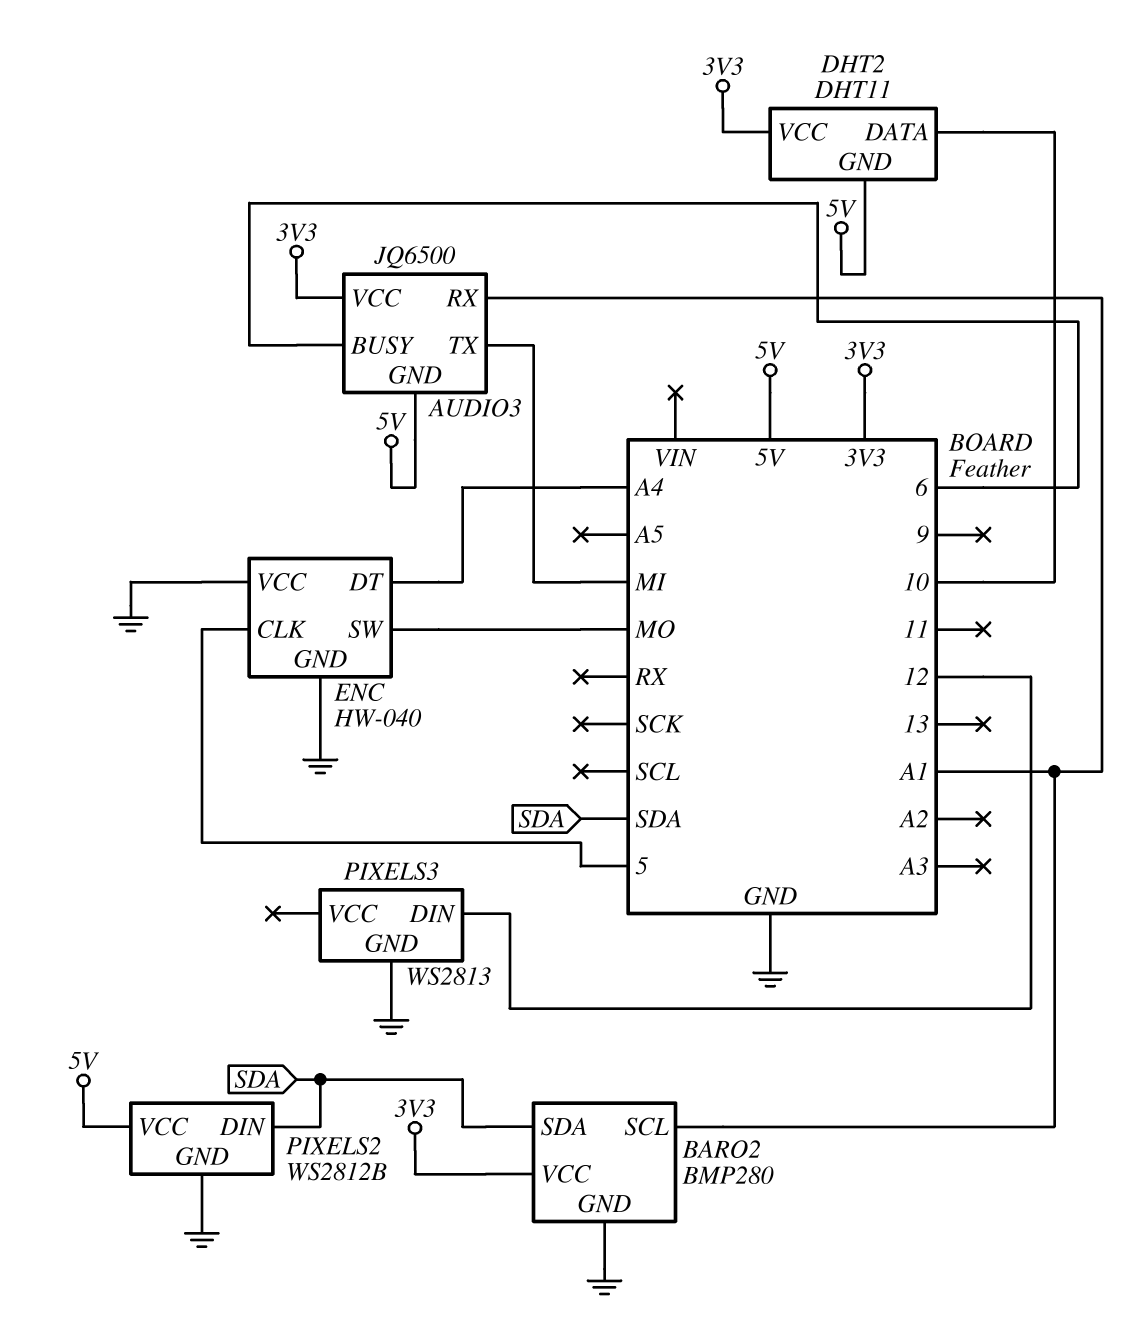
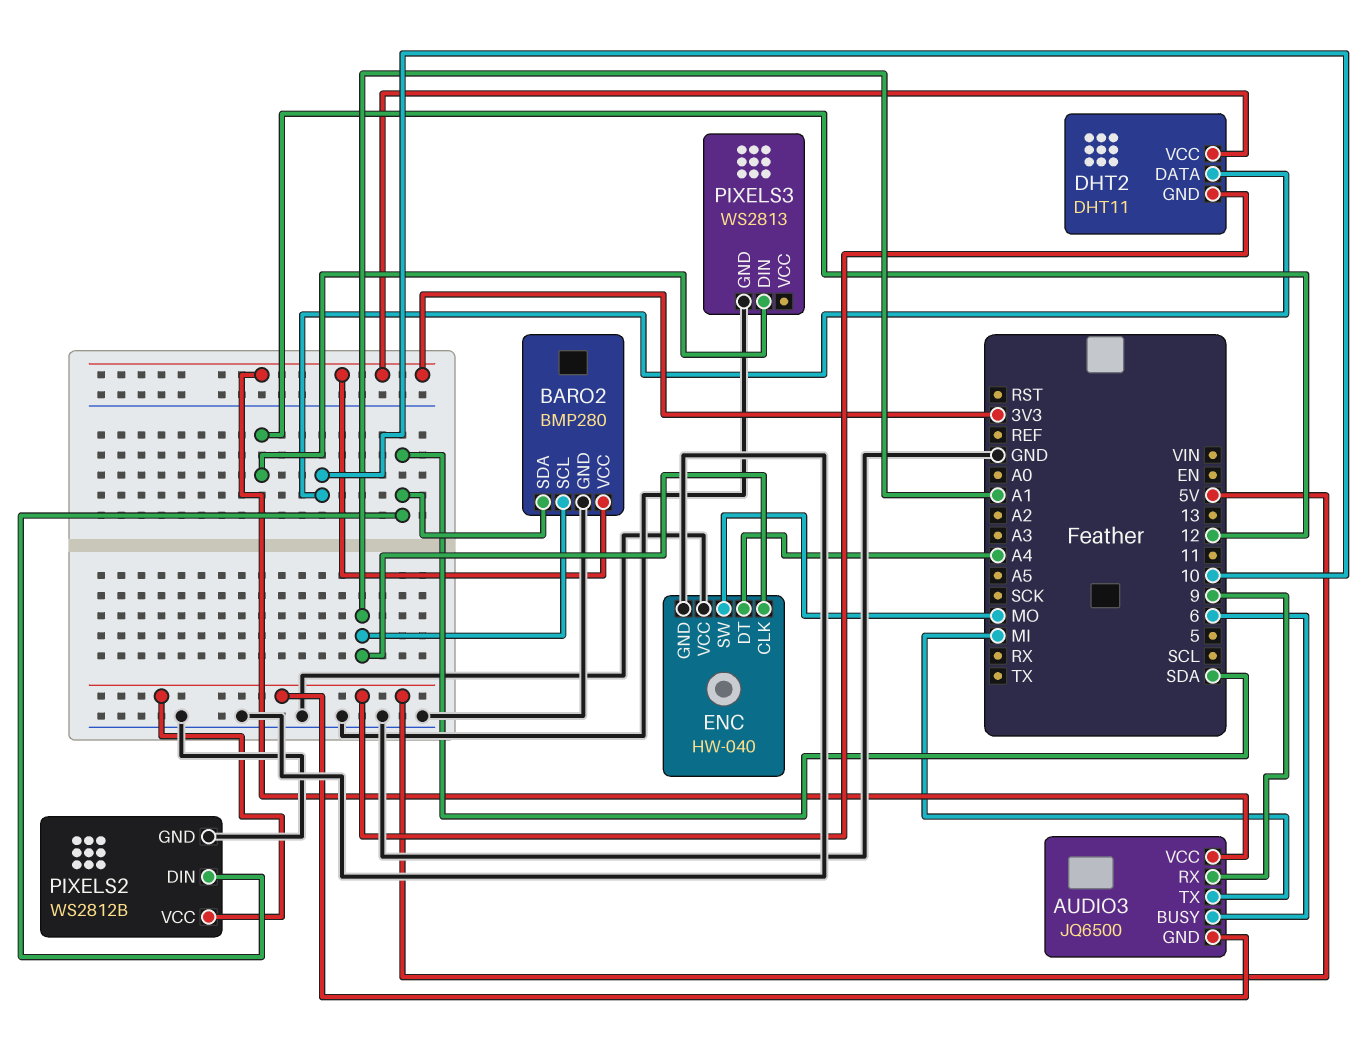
AUDIO3 pin RX: A1 -> 9
ENC pin CLK: 5 -> A1

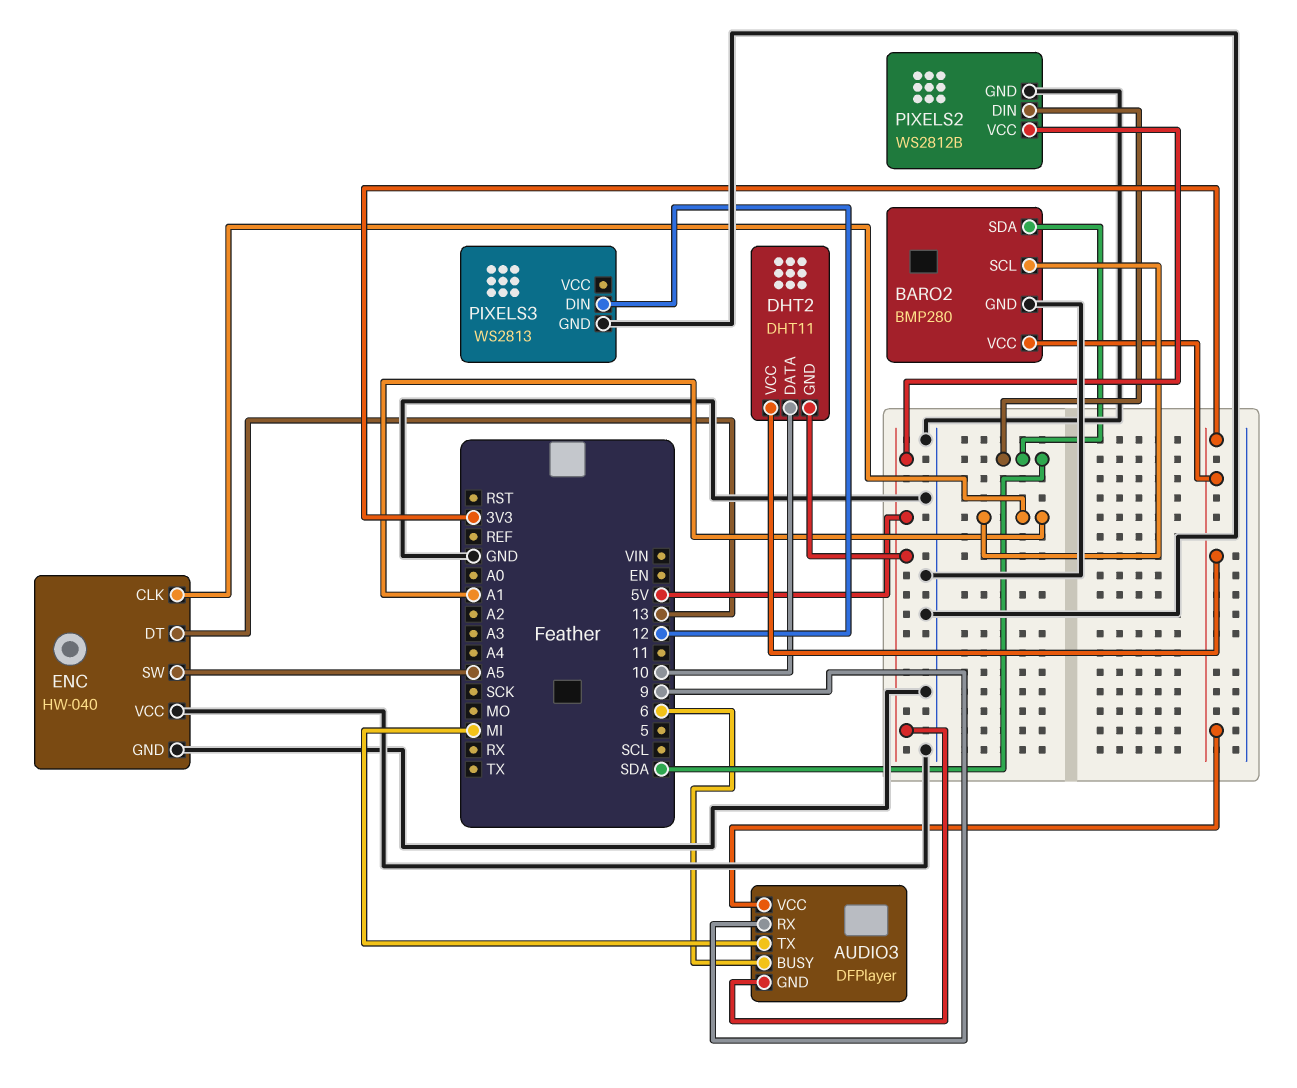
AUDIO3: JQ6500 -> DFPlayer
ENC pin DT: A4 -> 13
ENC pin SW: MO -> A5

